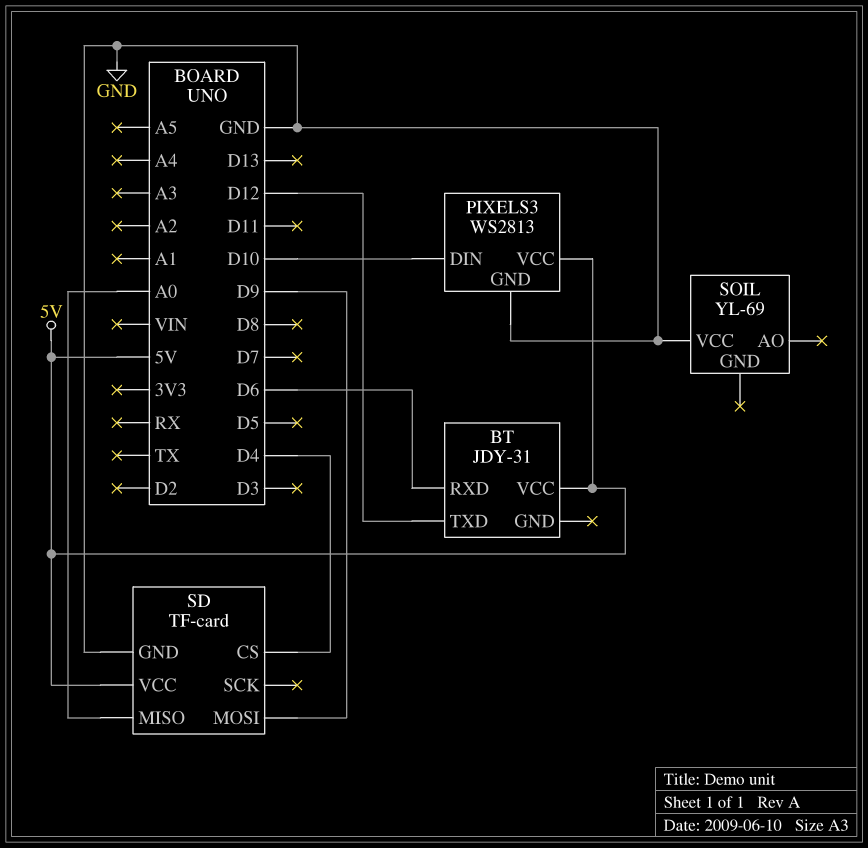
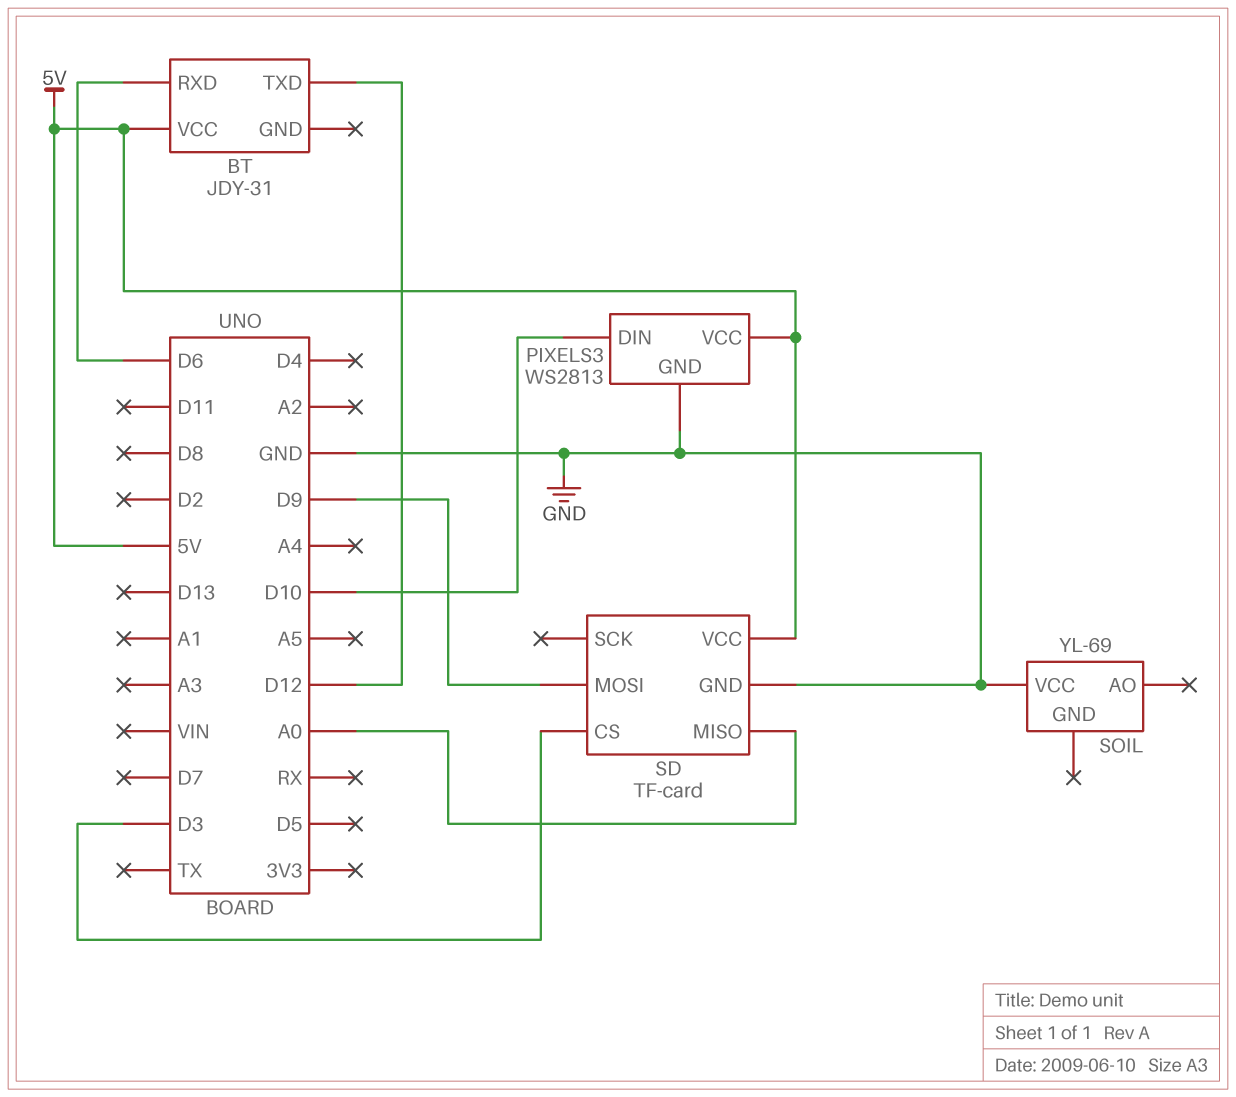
SD pin CS: D4 -> D3

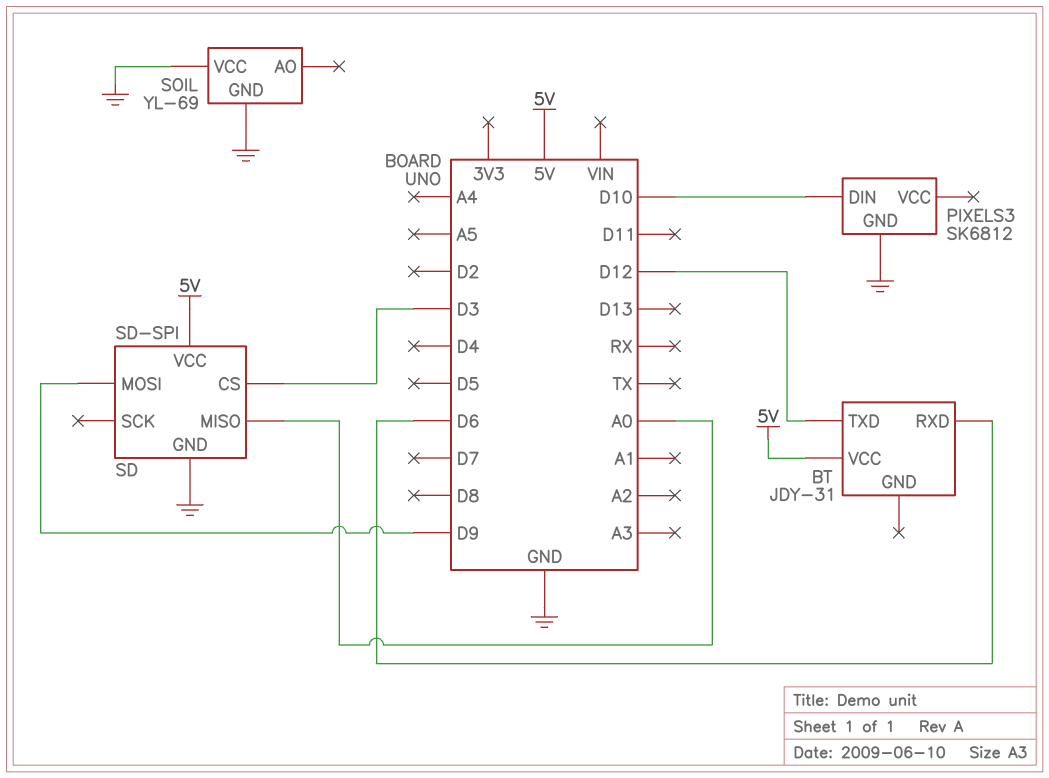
PIXELS3: WS2813 -> SK6812
PIXELS3 pin VCC: 5V -> none
SD: TF-card -> SD-SPI
SOIL pin GND: none -> GND

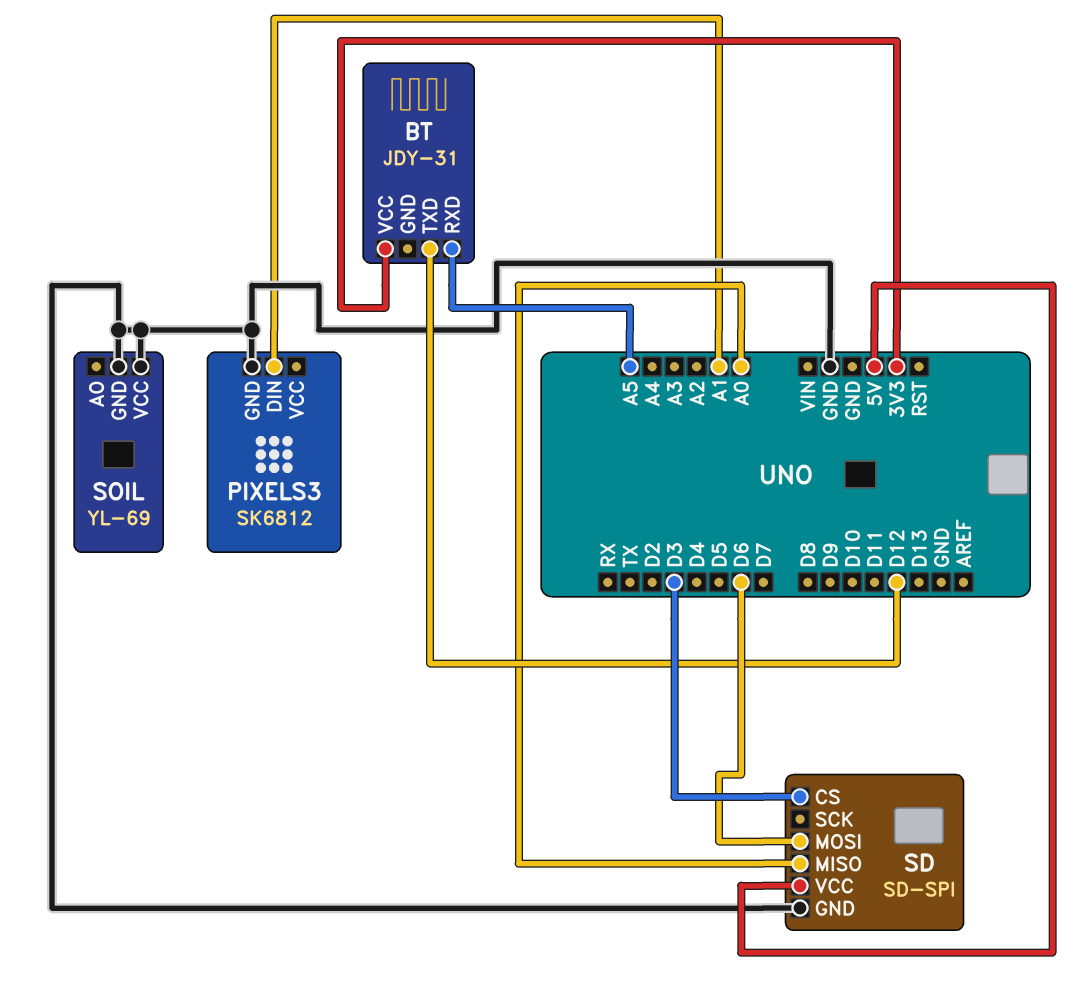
BT pin RXD: D6 -> A5
BT pin VCC: 5V -> 3V3
PIXELS3 pin DIN: D10 -> A1
SD pin MOSI: D9 -> D6

